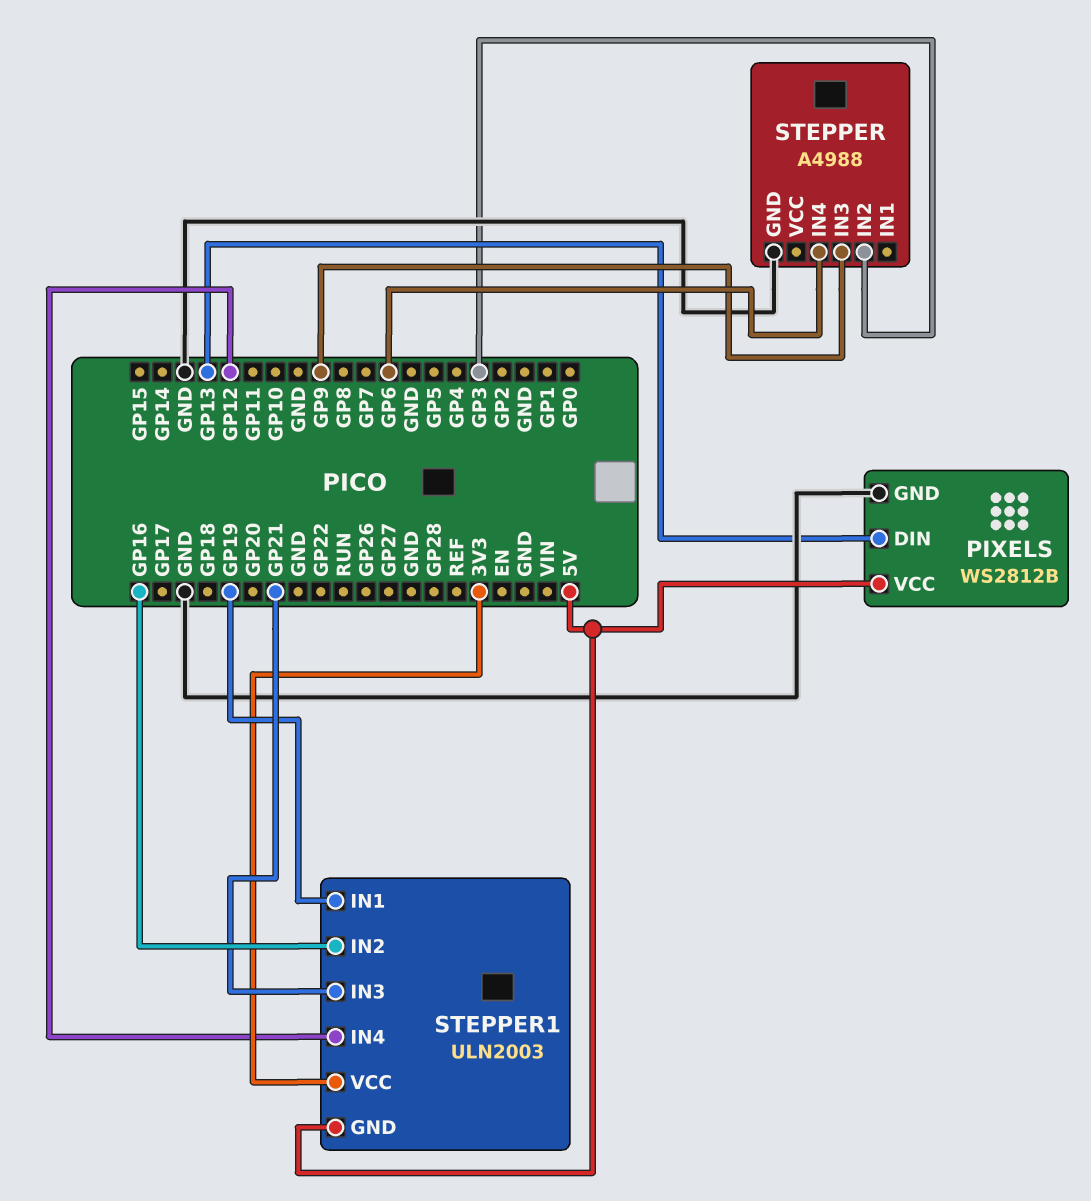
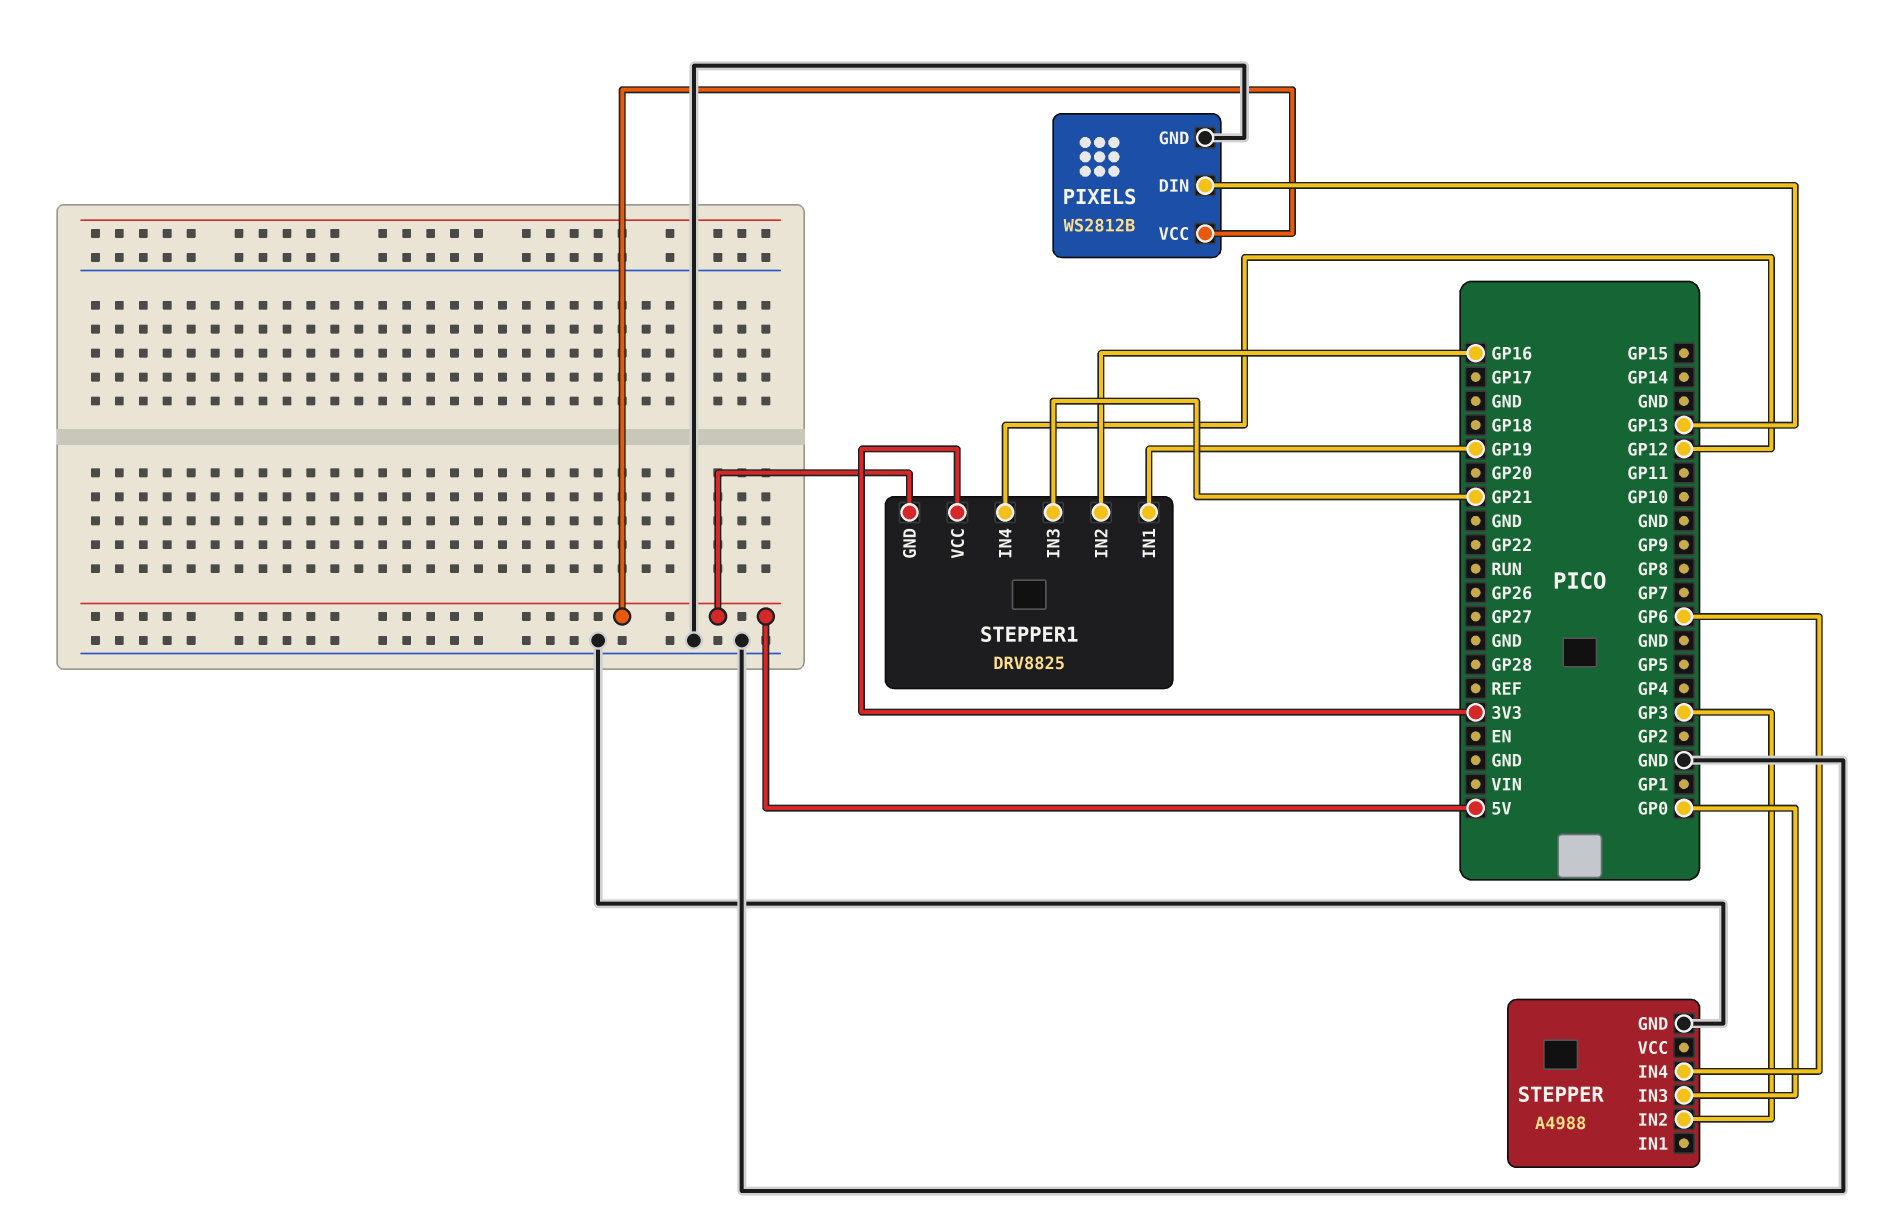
STEPPER pin IN3: GP9 -> GP0
STEPPER1: ULN2003 -> DRV8825

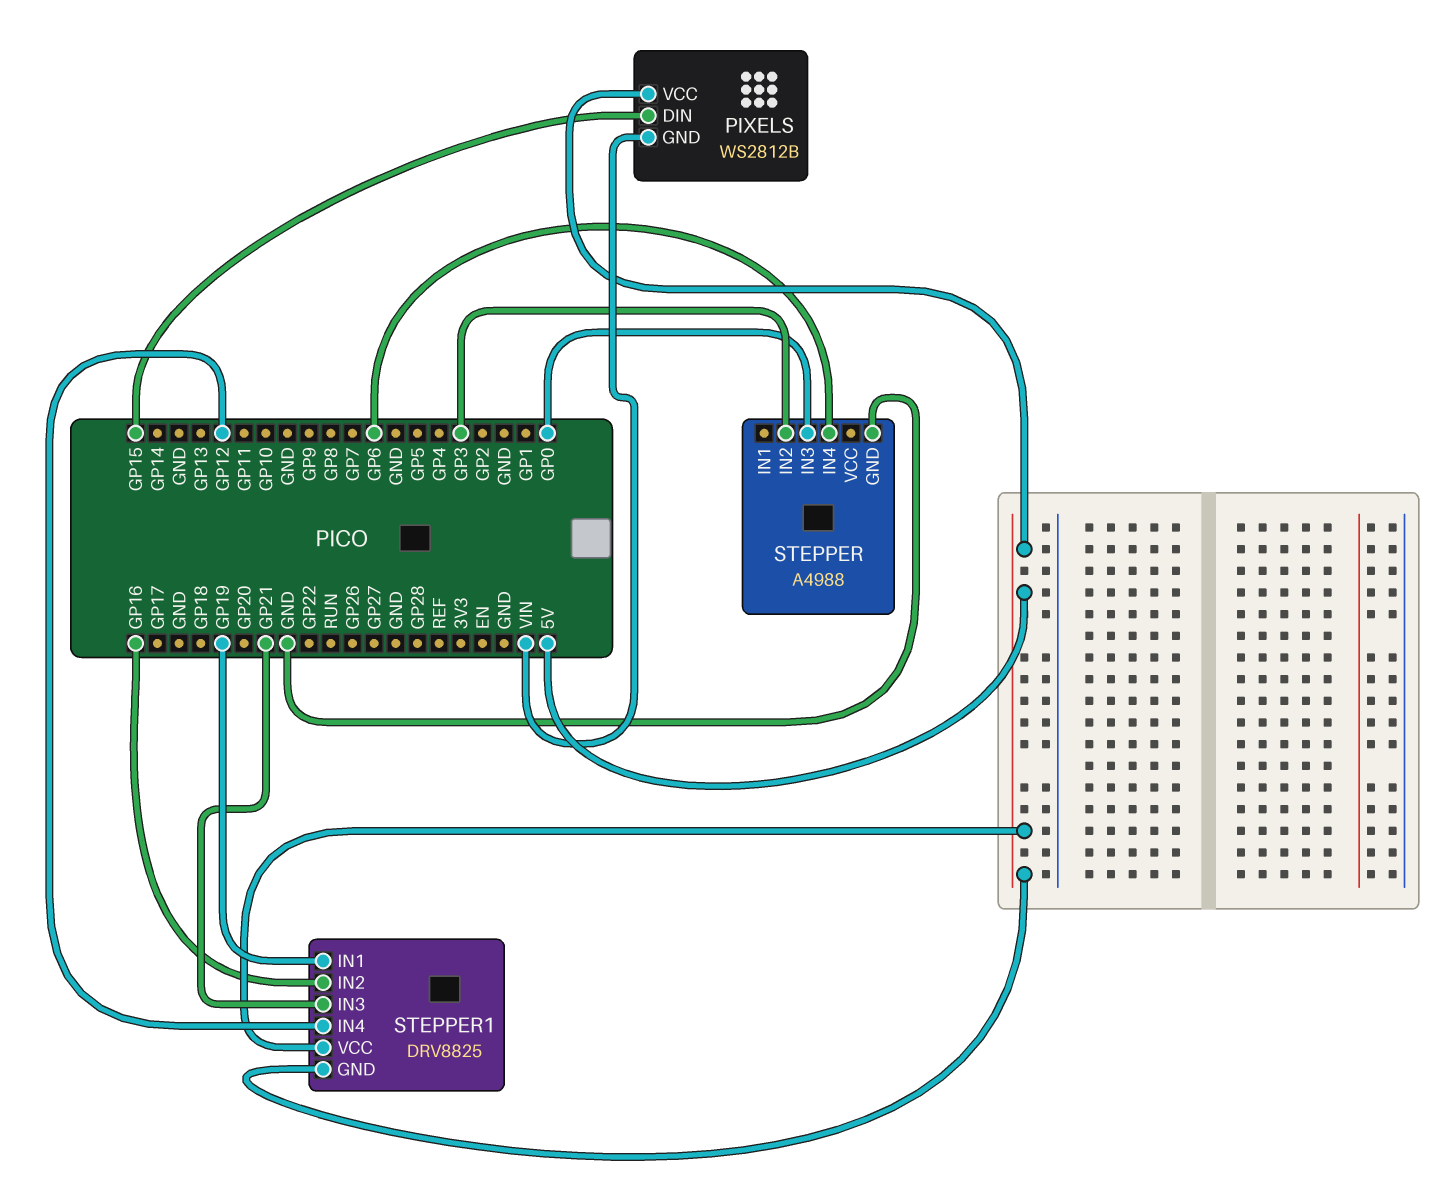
PIXELS pin DIN: GP13 -> GP15
PIXELS pin GND: GND -> VIN
STEPPER1 pin VCC: 3V3 -> 5V

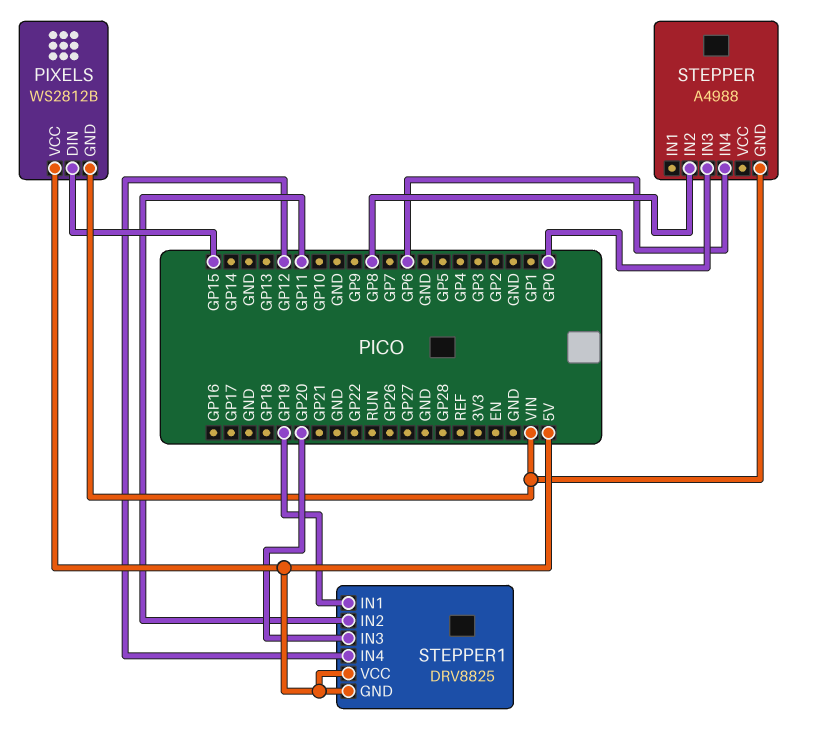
STEPPER pin GND: GND -> VIN
STEPPER pin IN2: GP3 -> GP8
STEPPER1 pin IN2: GP16 -> GP11
STEPPER1 pin IN3: GP21 -> GP20

